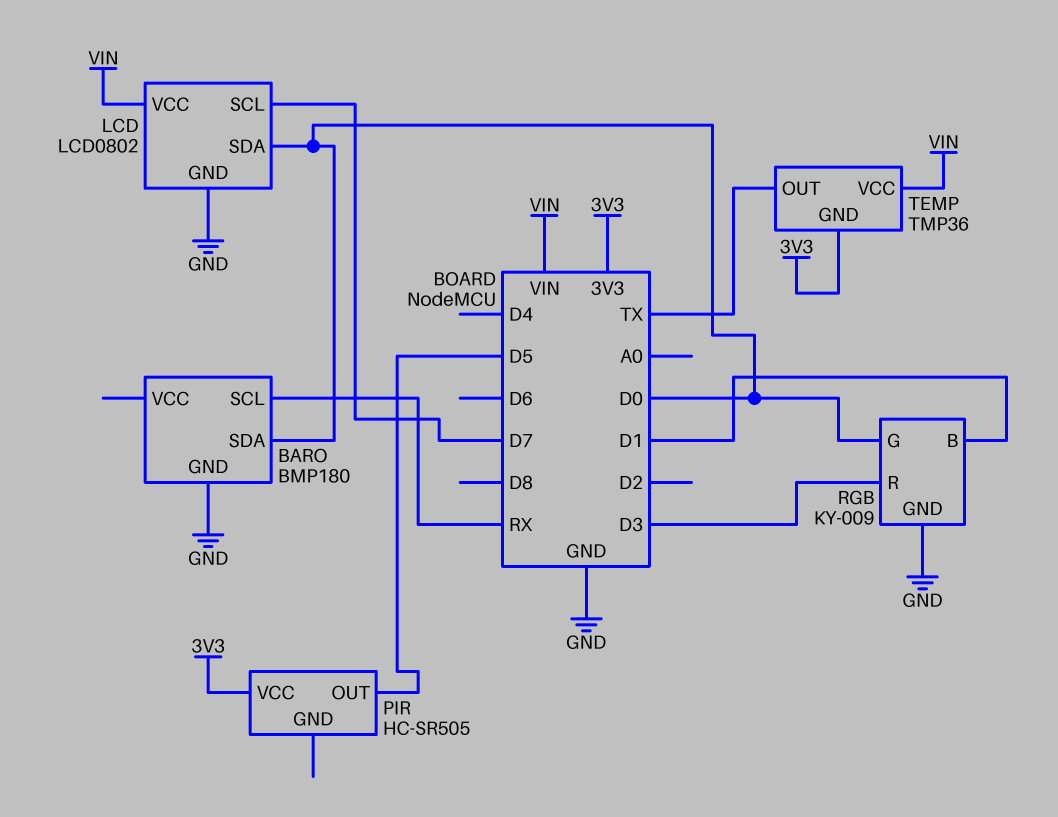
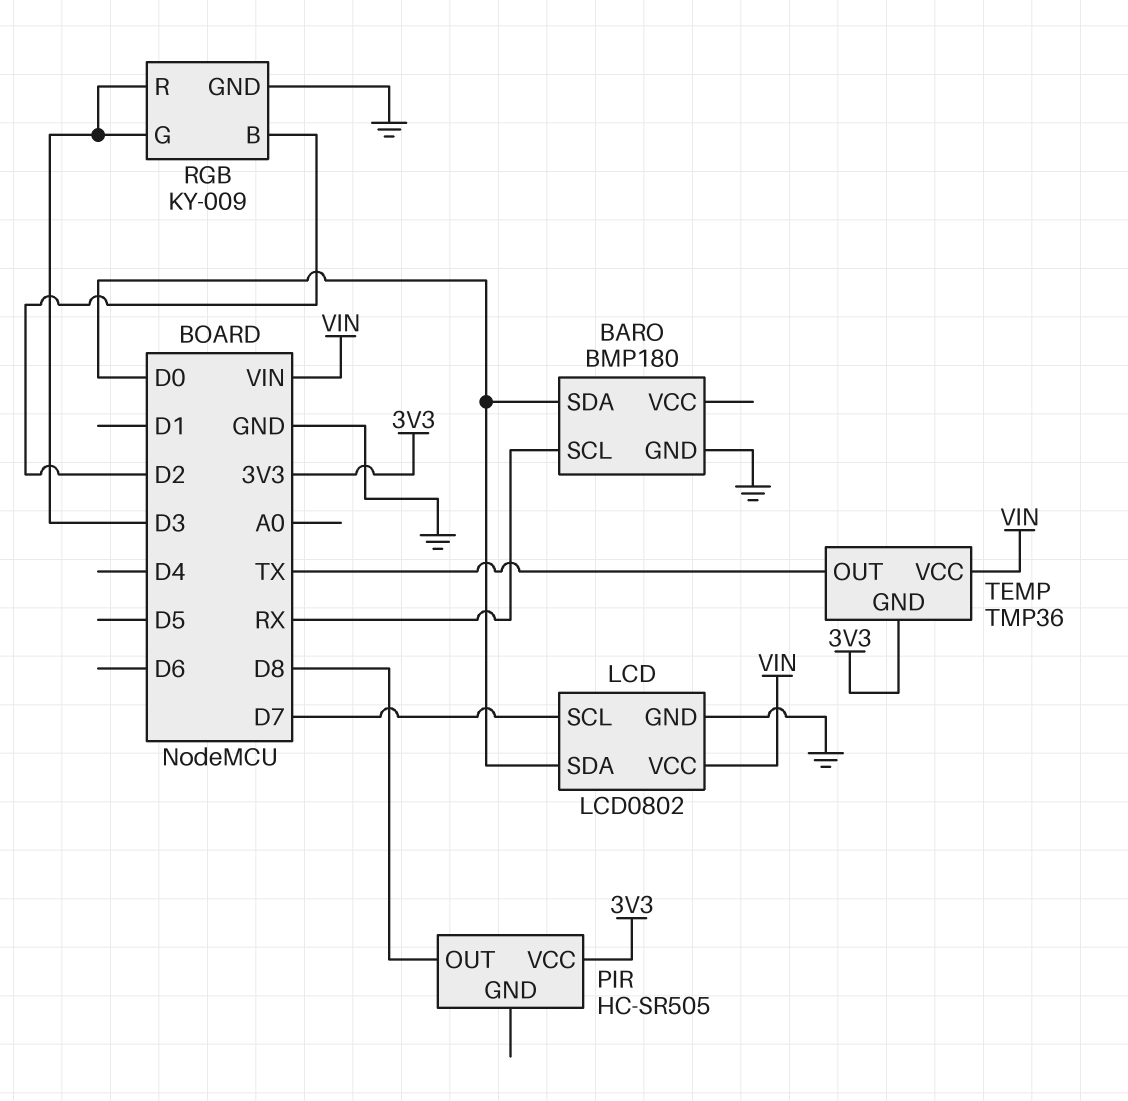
PIR pin OUT: D5 -> D8
RGB pin B: D1 -> D2
RGB pin G: D0 -> D3

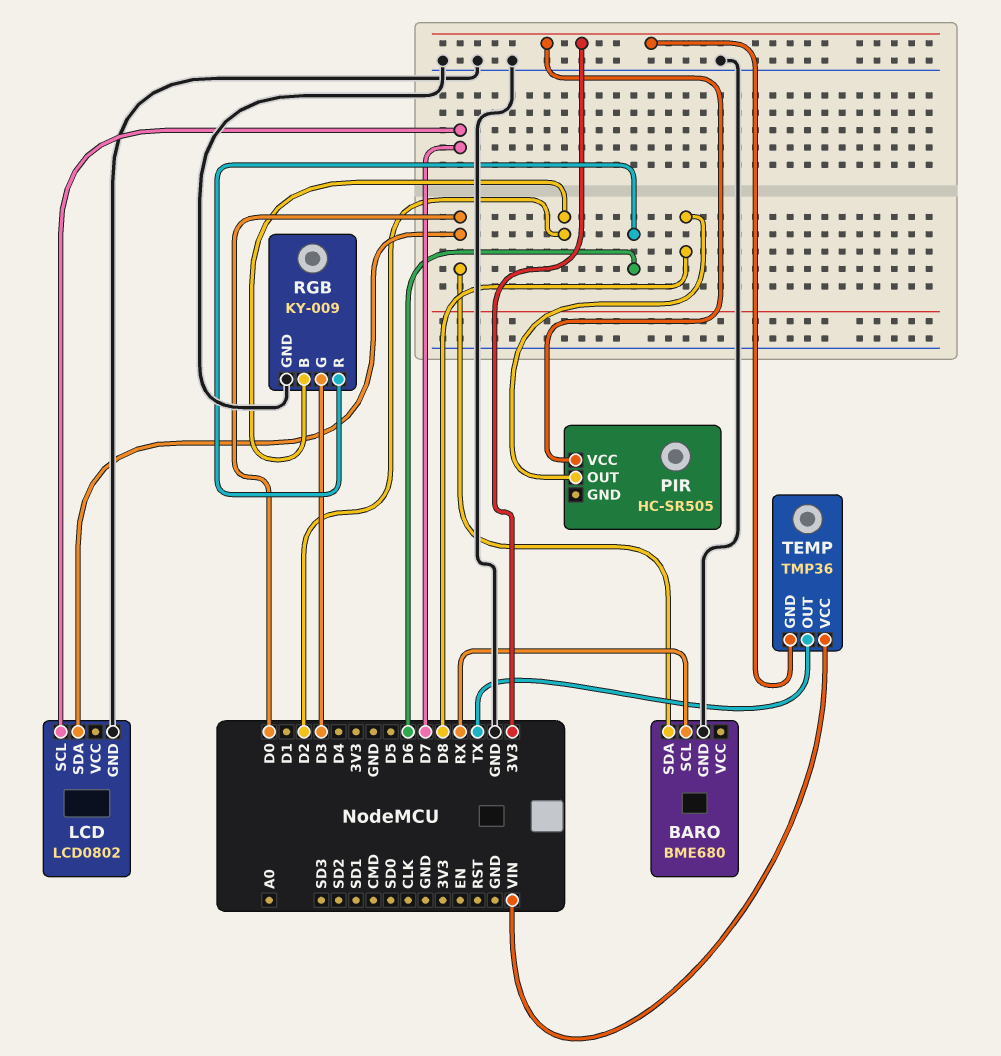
BARO: BMP180 -> BME680
LCD pin VCC: VIN -> none
RGB pin R: D3 -> D6

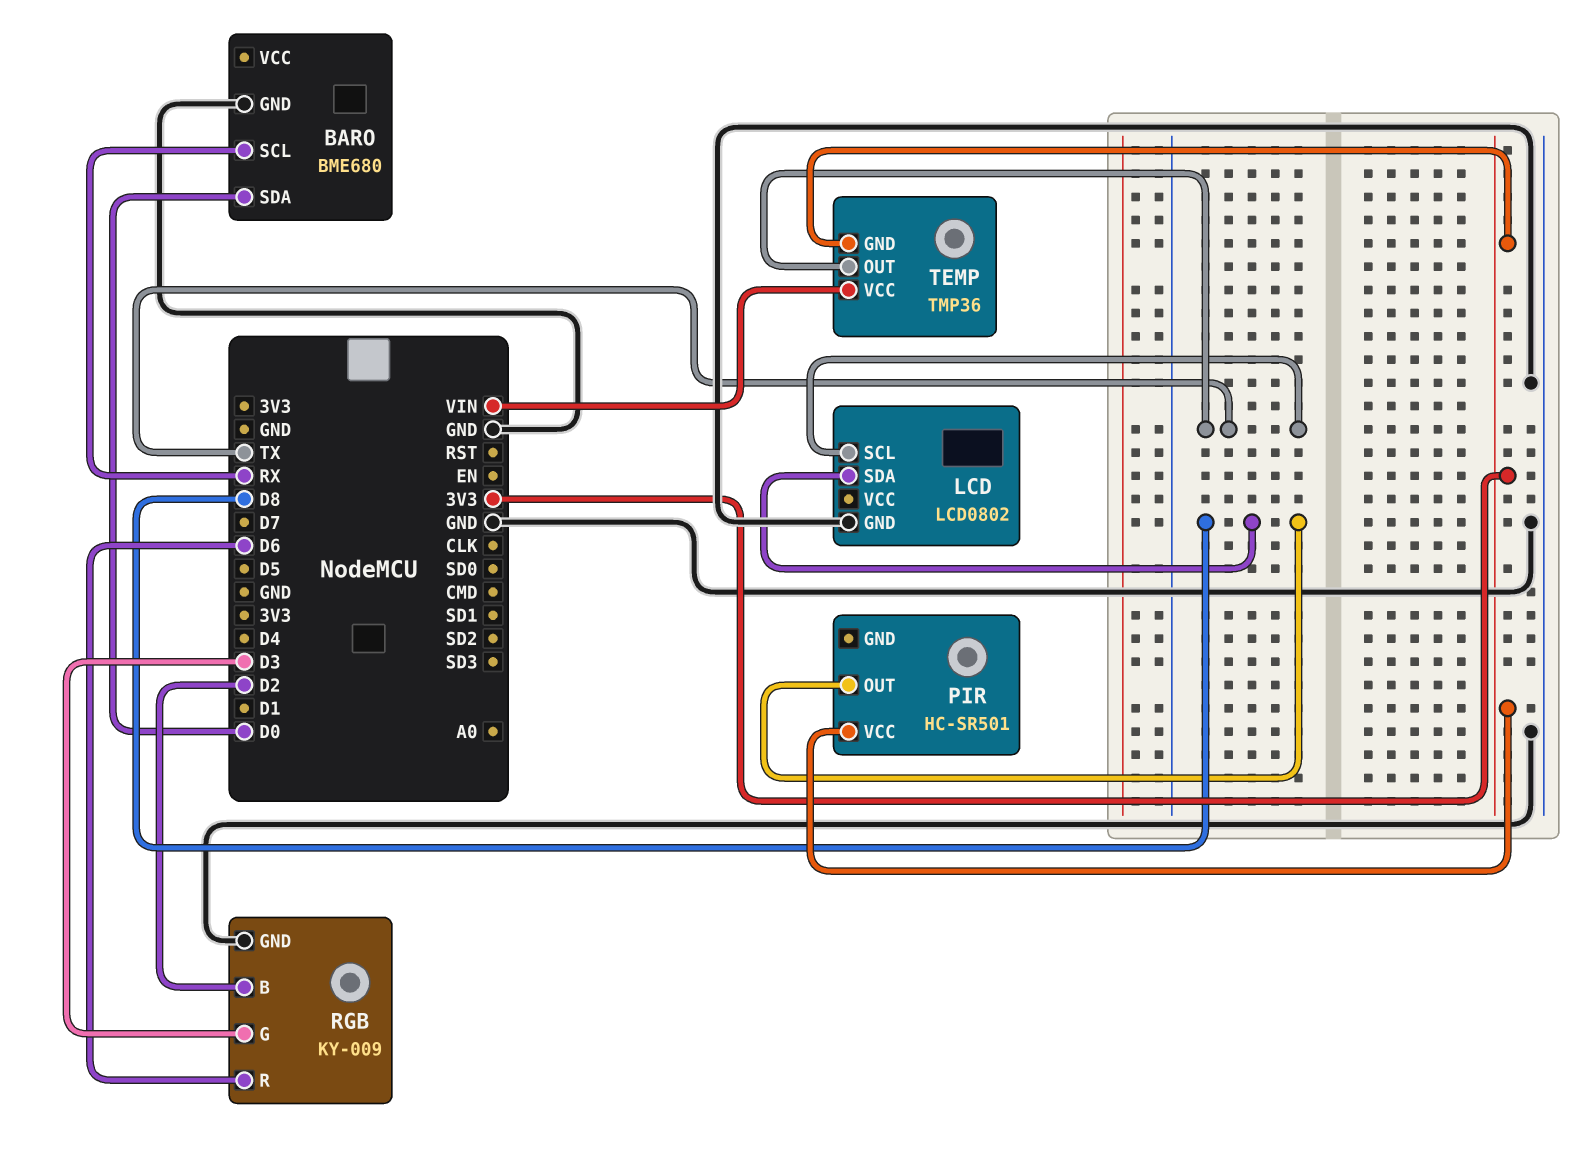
LCD pin SCL: D7 -> TX
LCD pin SDA: D0 -> D8
PIR: HC-SR505 -> HC-SR501

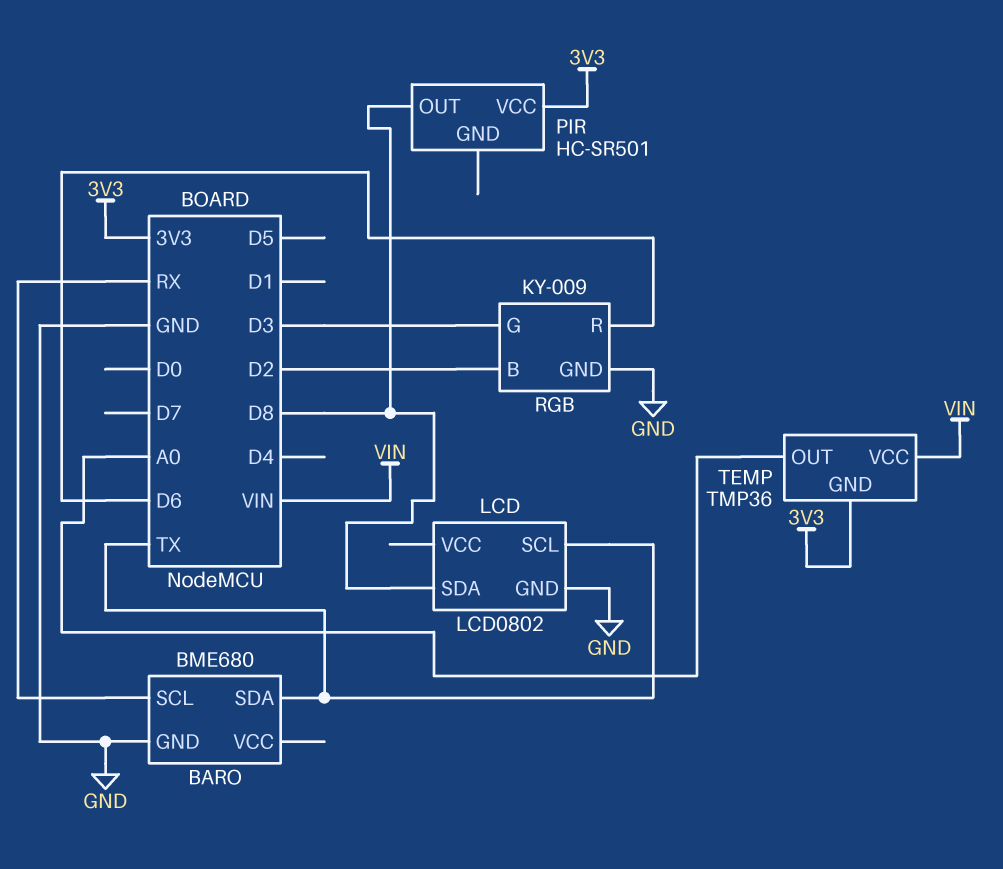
BARO pin SDA: D0 -> TX
TEMP pin OUT: TX -> A0

